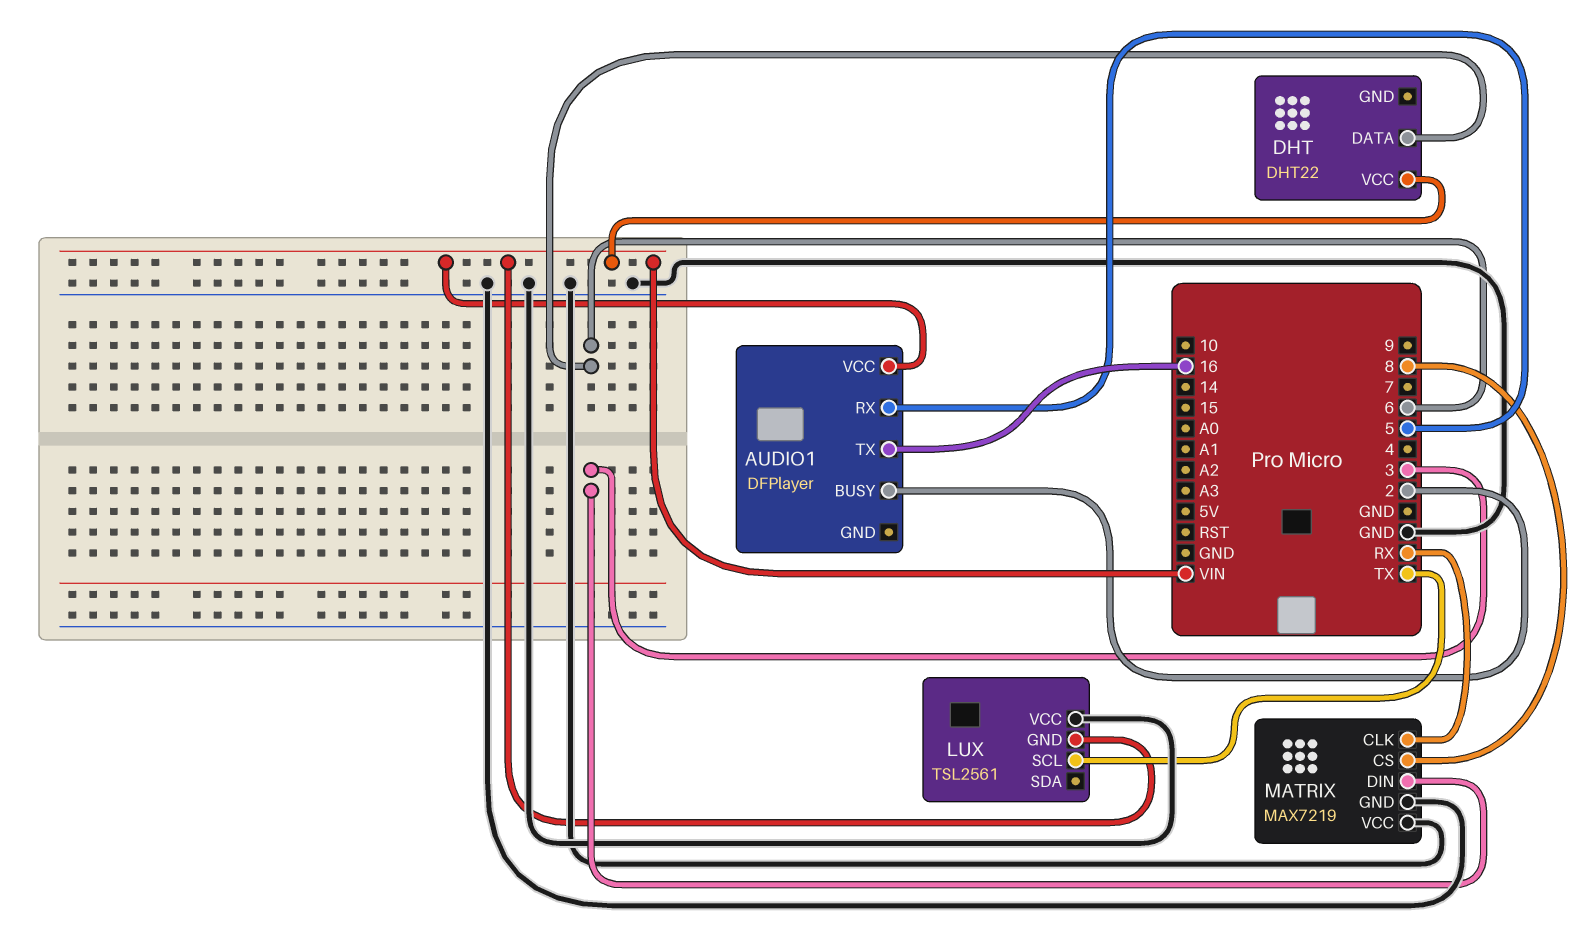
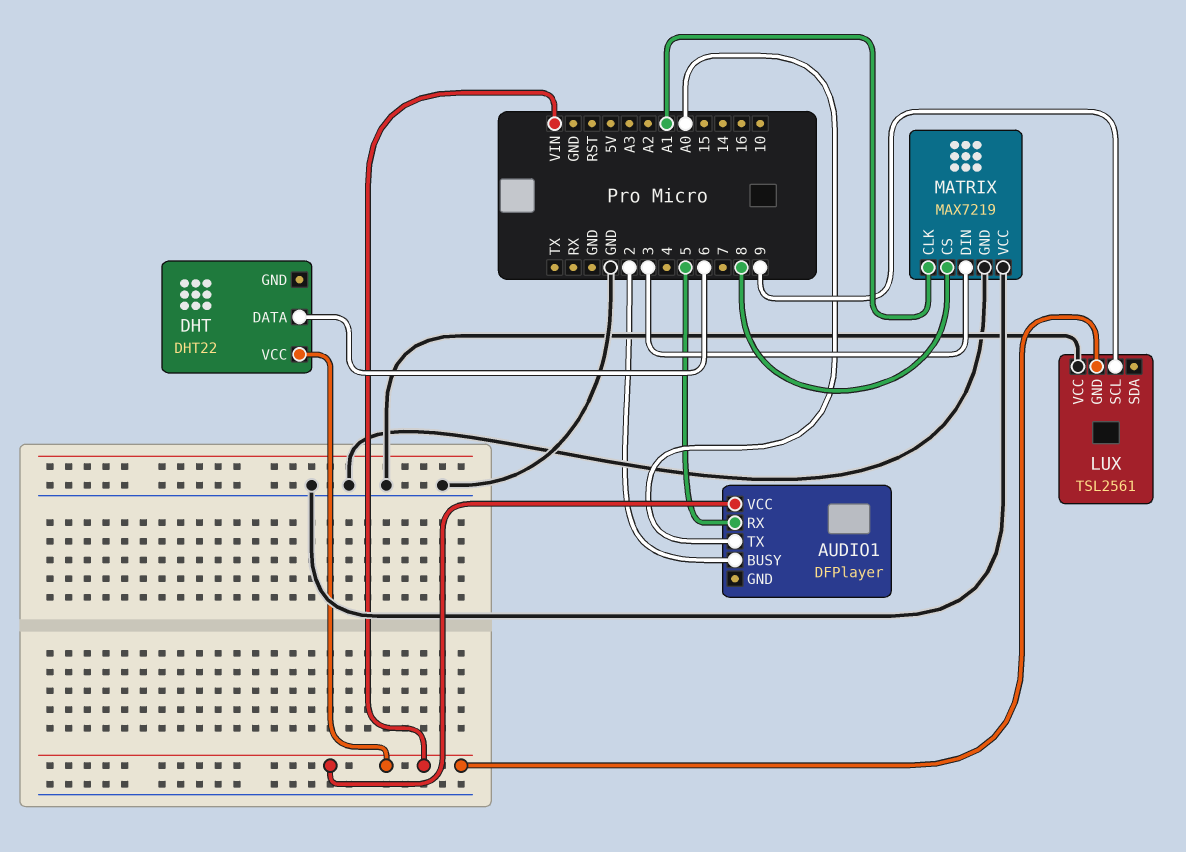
AUDIO1 pin TX: 16 -> A0
LUX pin SCL: TX -> 9
MATRIX pin CLK: RX -> A1

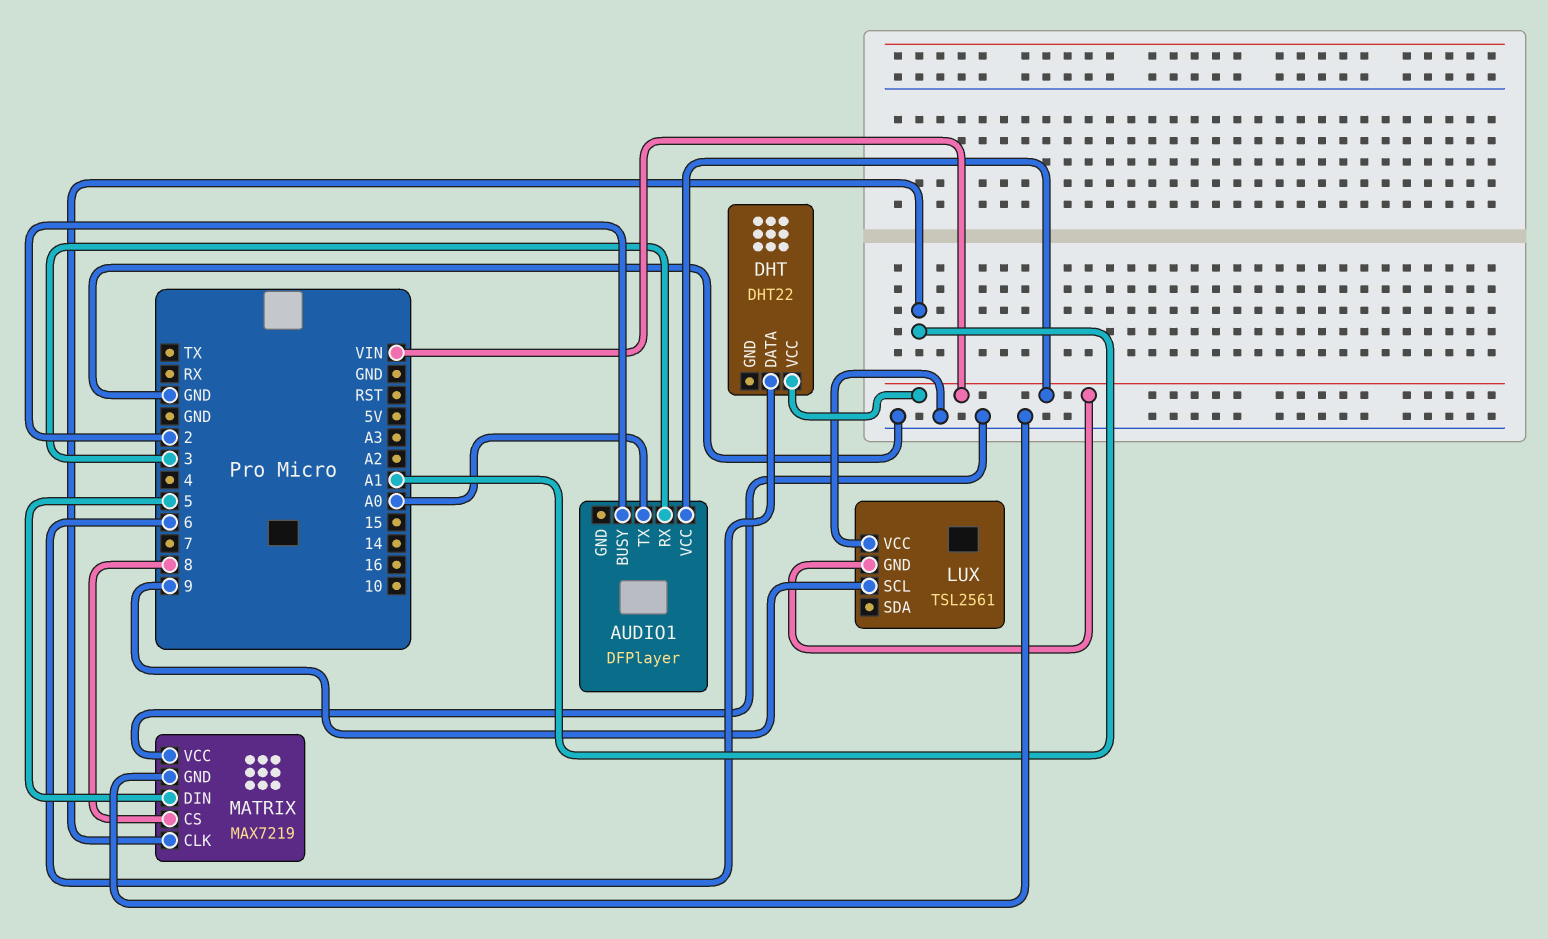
AUDIO1 pin RX: 5 -> 3
MATRIX pin DIN: 3 -> 5

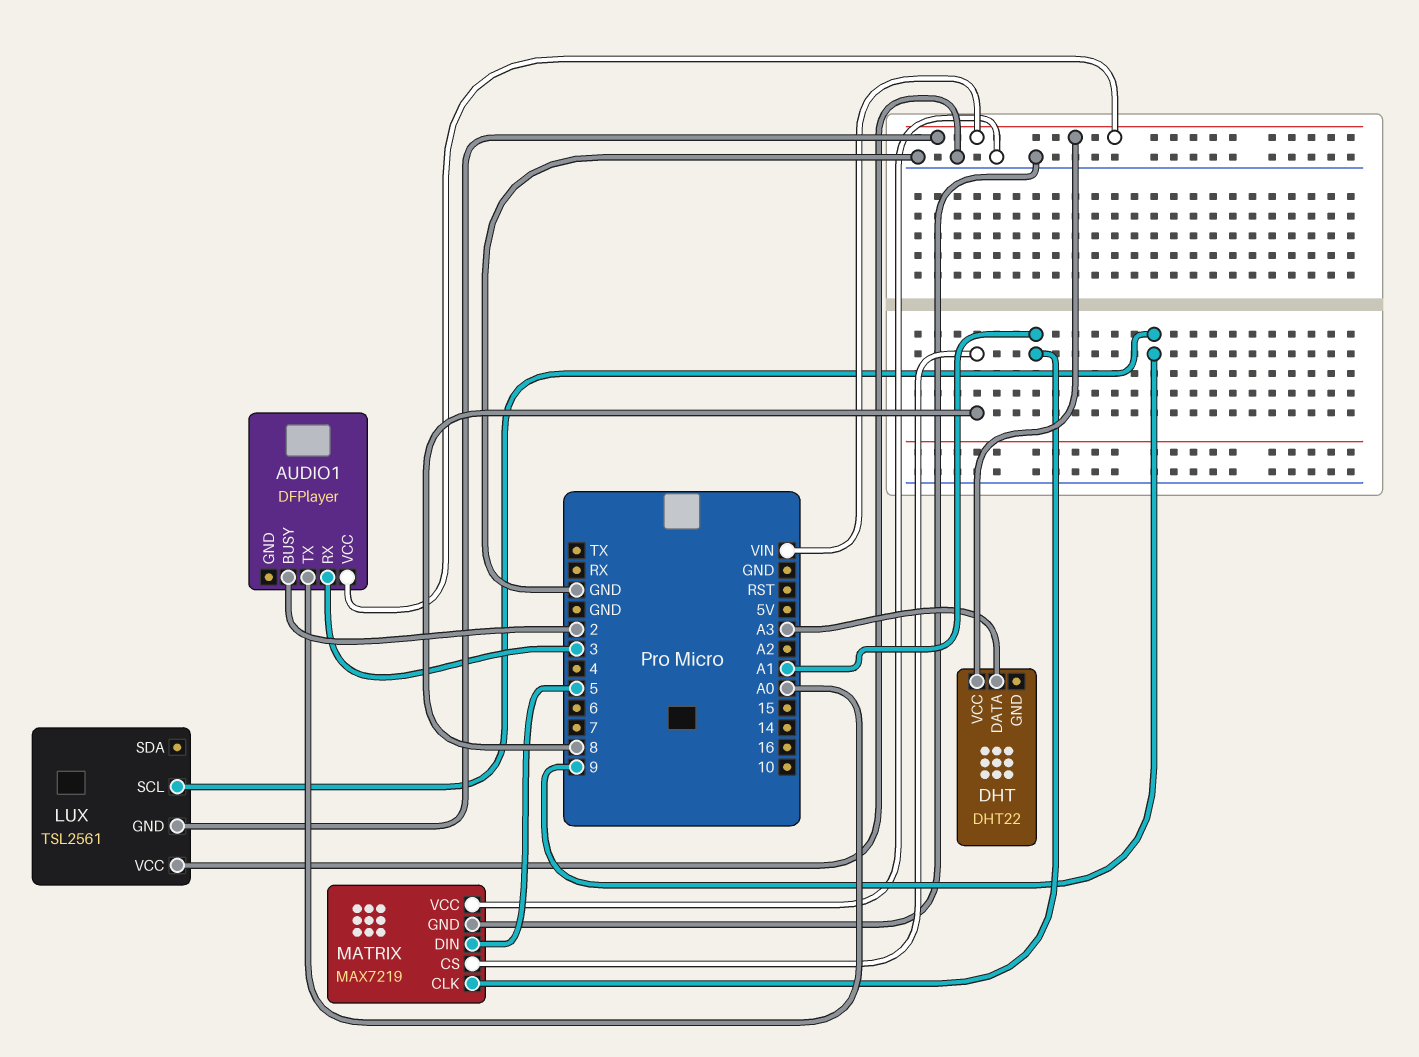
DHT pin DATA: 6 -> A3

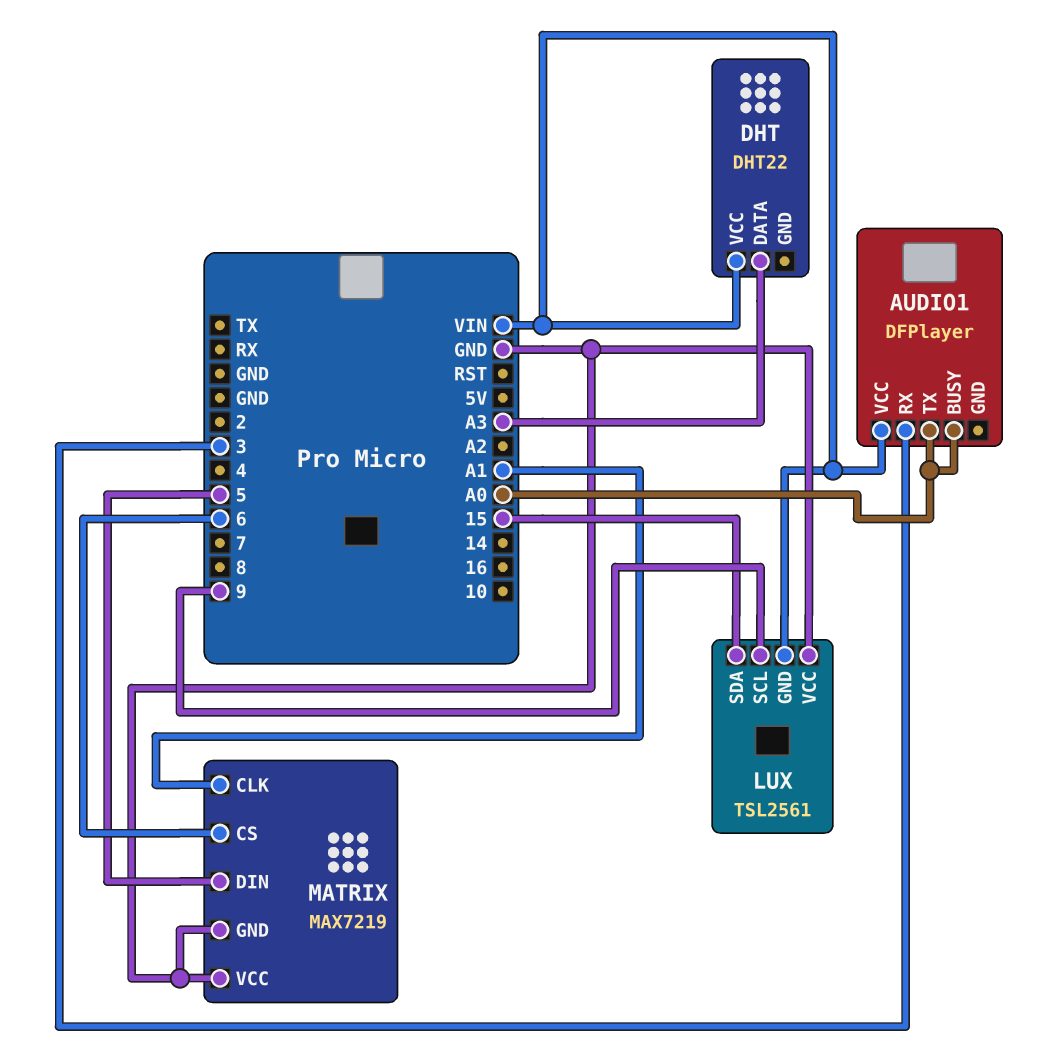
AUDIO1 pin BUSY: 2 -> A0
LUX pin SDA: none -> 15
MATRIX pin CS: 8 -> 6

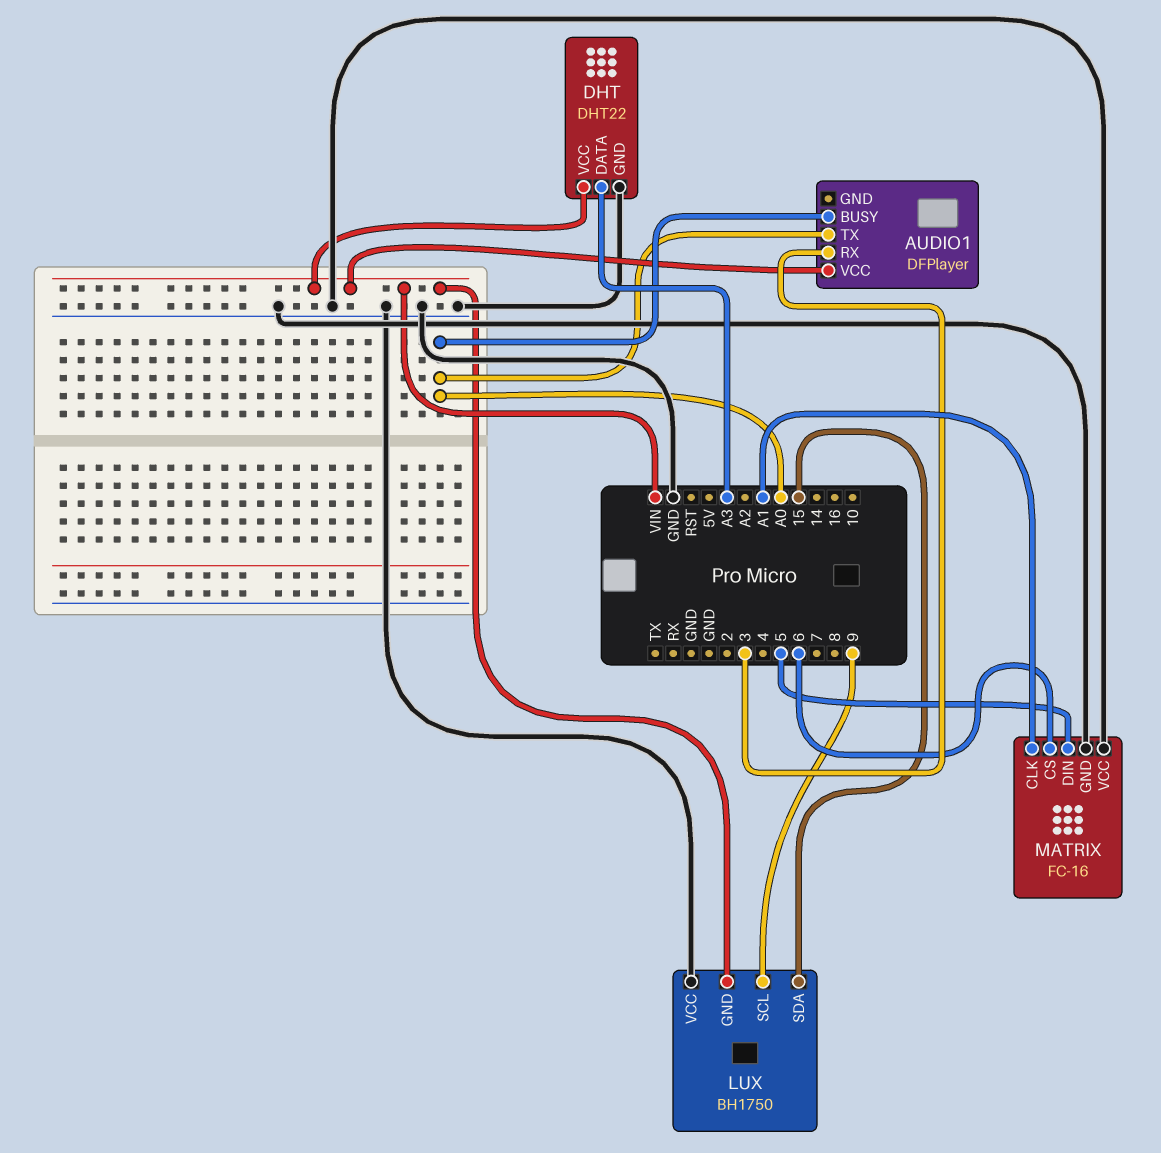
DHT pin GND: none -> GND
LUX: TSL2561 -> BH1750
MATRIX: MAX7219 -> FC-16

